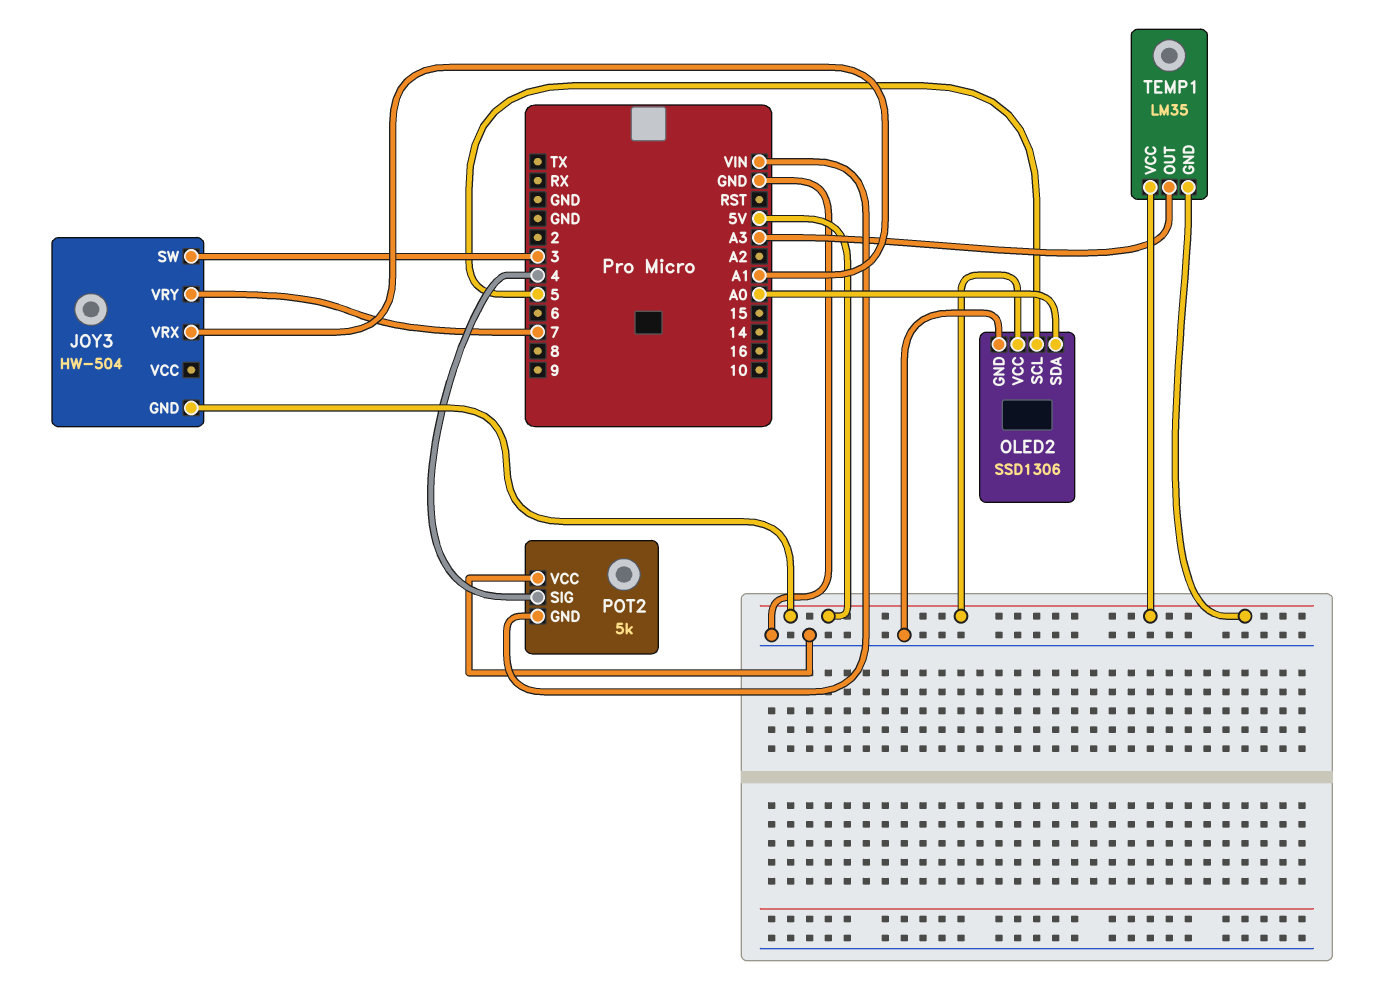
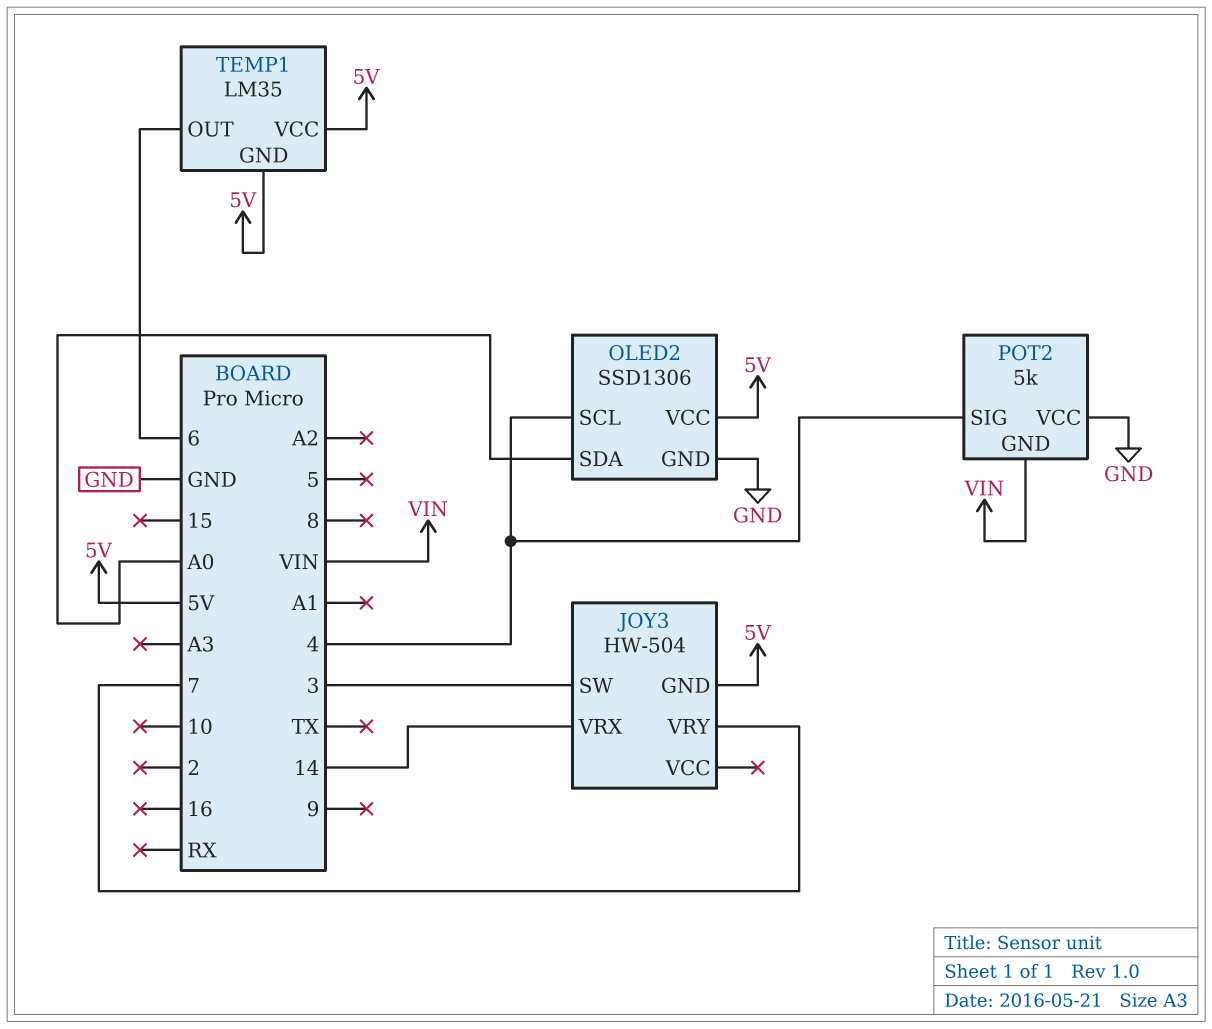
JOY3 pin VRX: A1 -> 14
OLED2 pin SCL: 5 -> 4
TEMP1 pin OUT: A3 -> 6

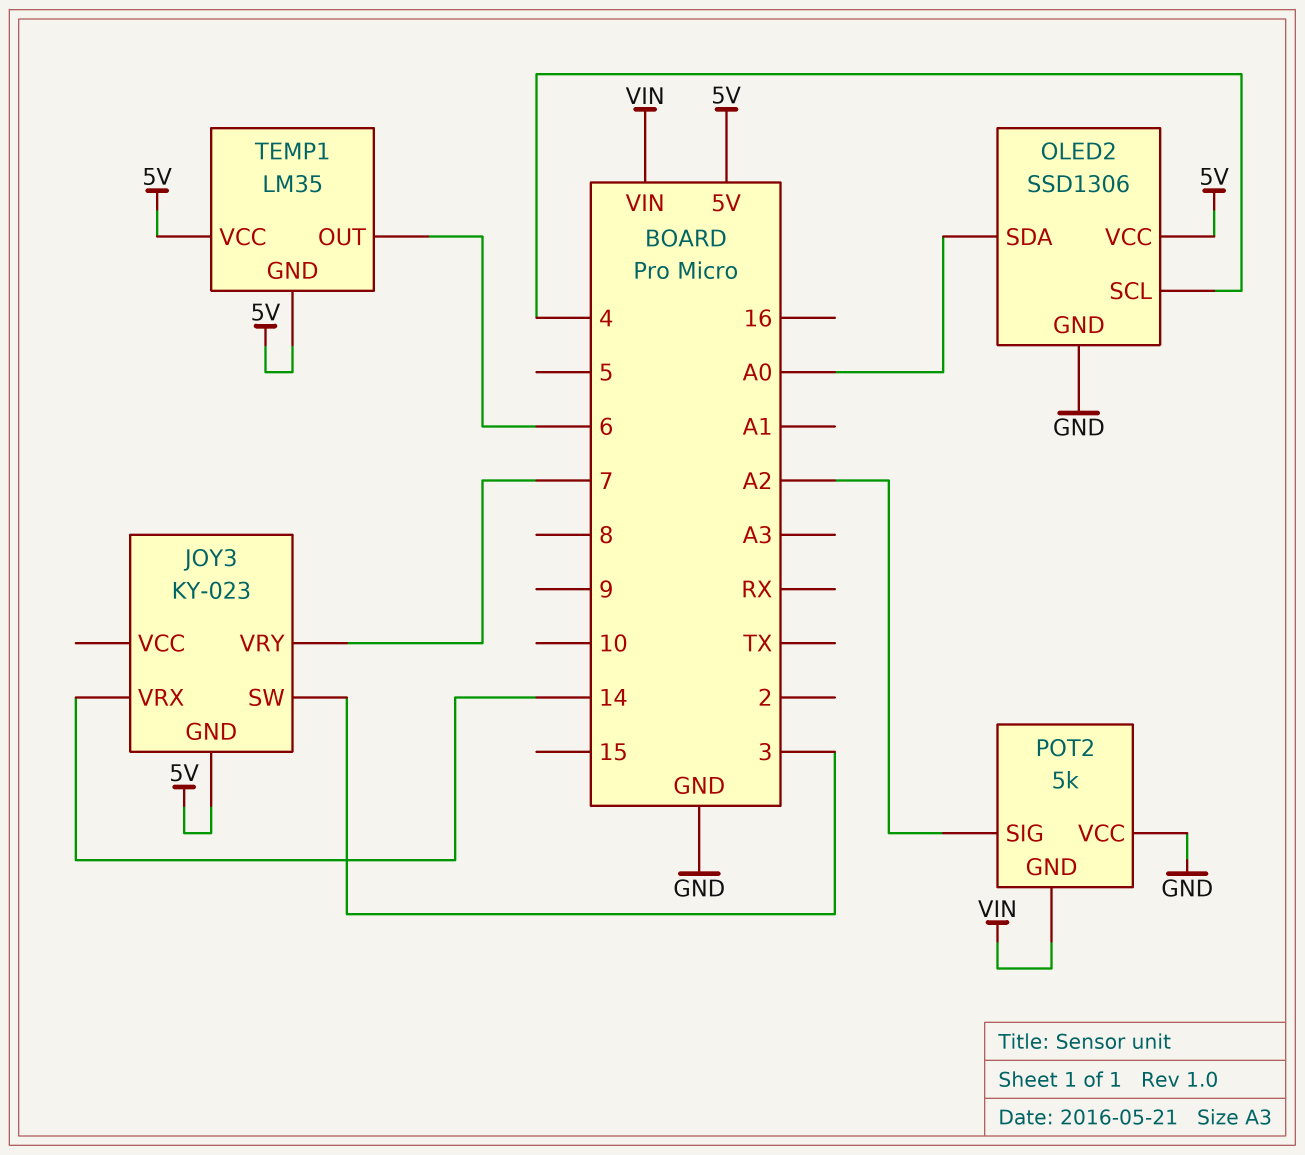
JOY3: HW-504 -> KY-023
POT2 pin SIG: 4 -> A2

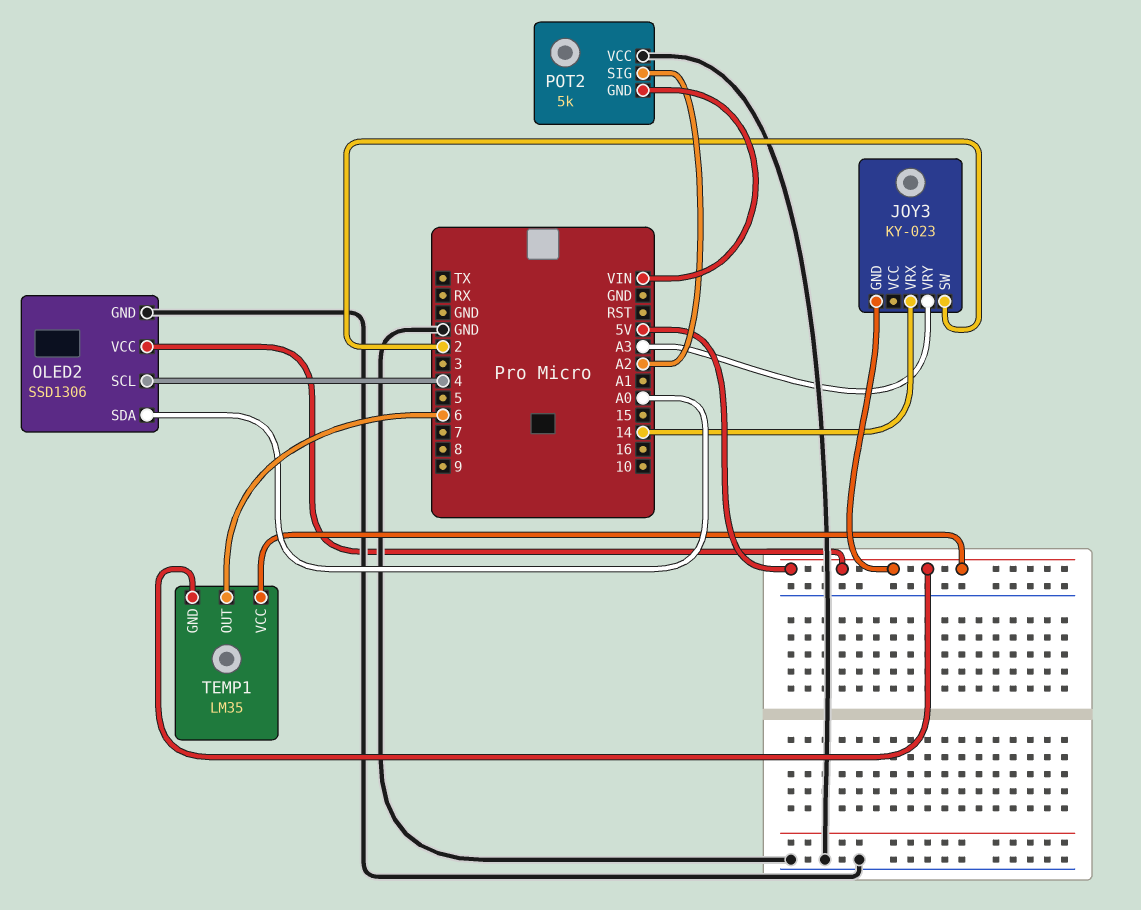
JOY3 pin SW: 3 -> 2
JOY3 pin VRY: 7 -> A3

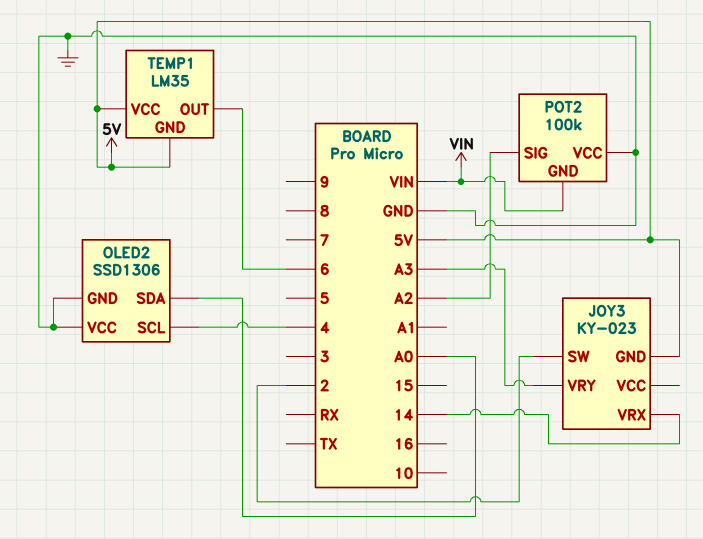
OLED2 pin VCC: 5V -> GND
POT2: 5k -> 100k

